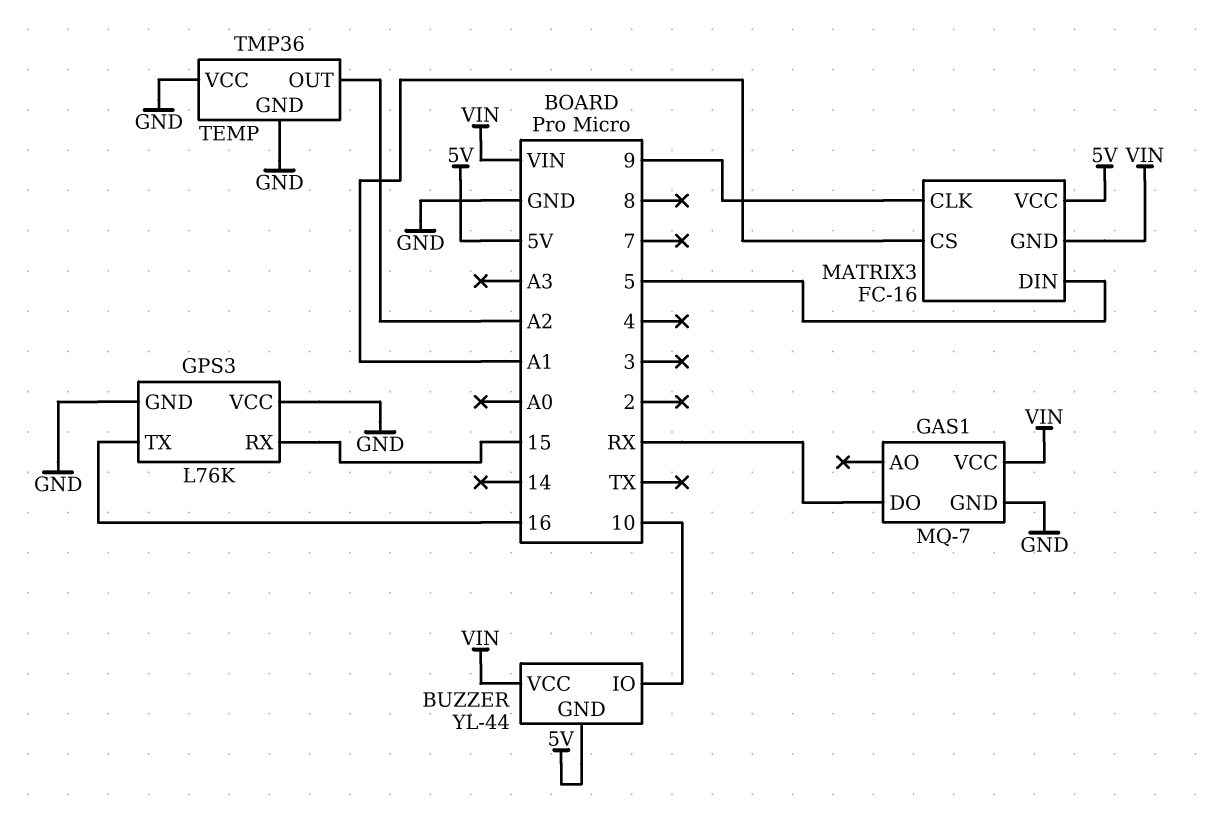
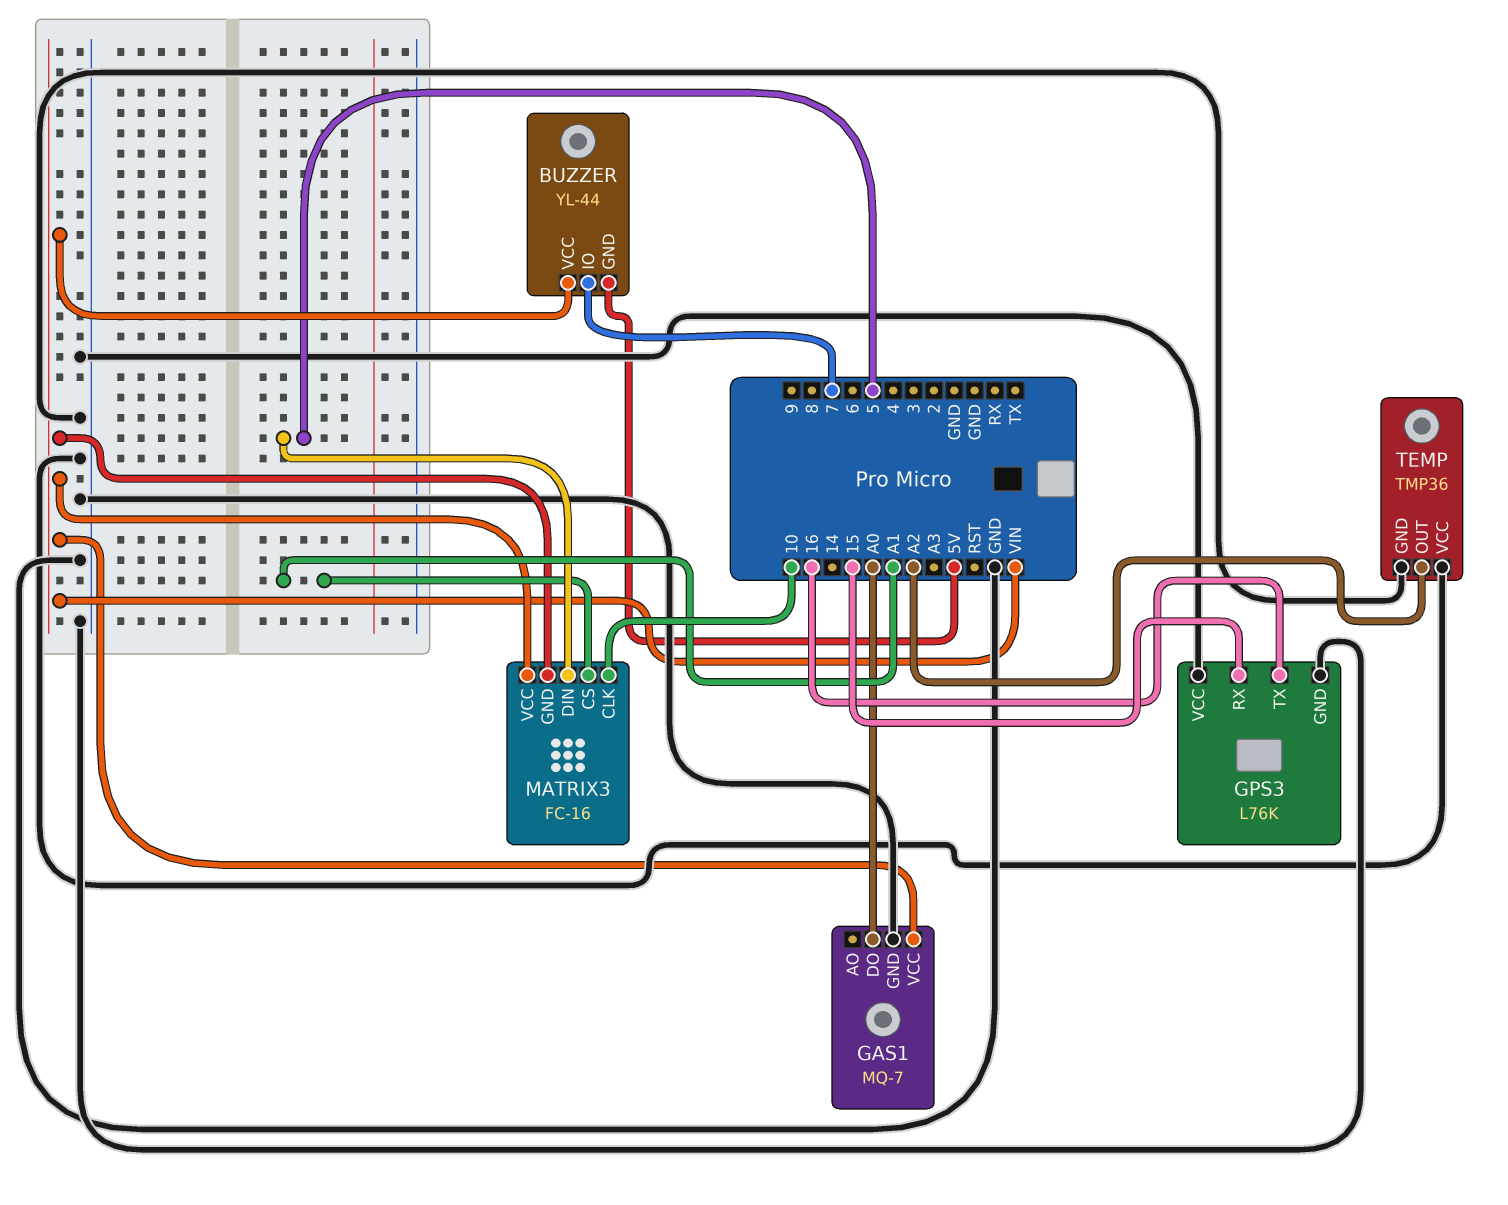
BUZZER pin IO: 10 -> 7
GAS1 pin DO: RX -> A0
MATRIX3 pin CLK: 9 -> 10
MATRIX3 pin VCC: 5V -> VIN

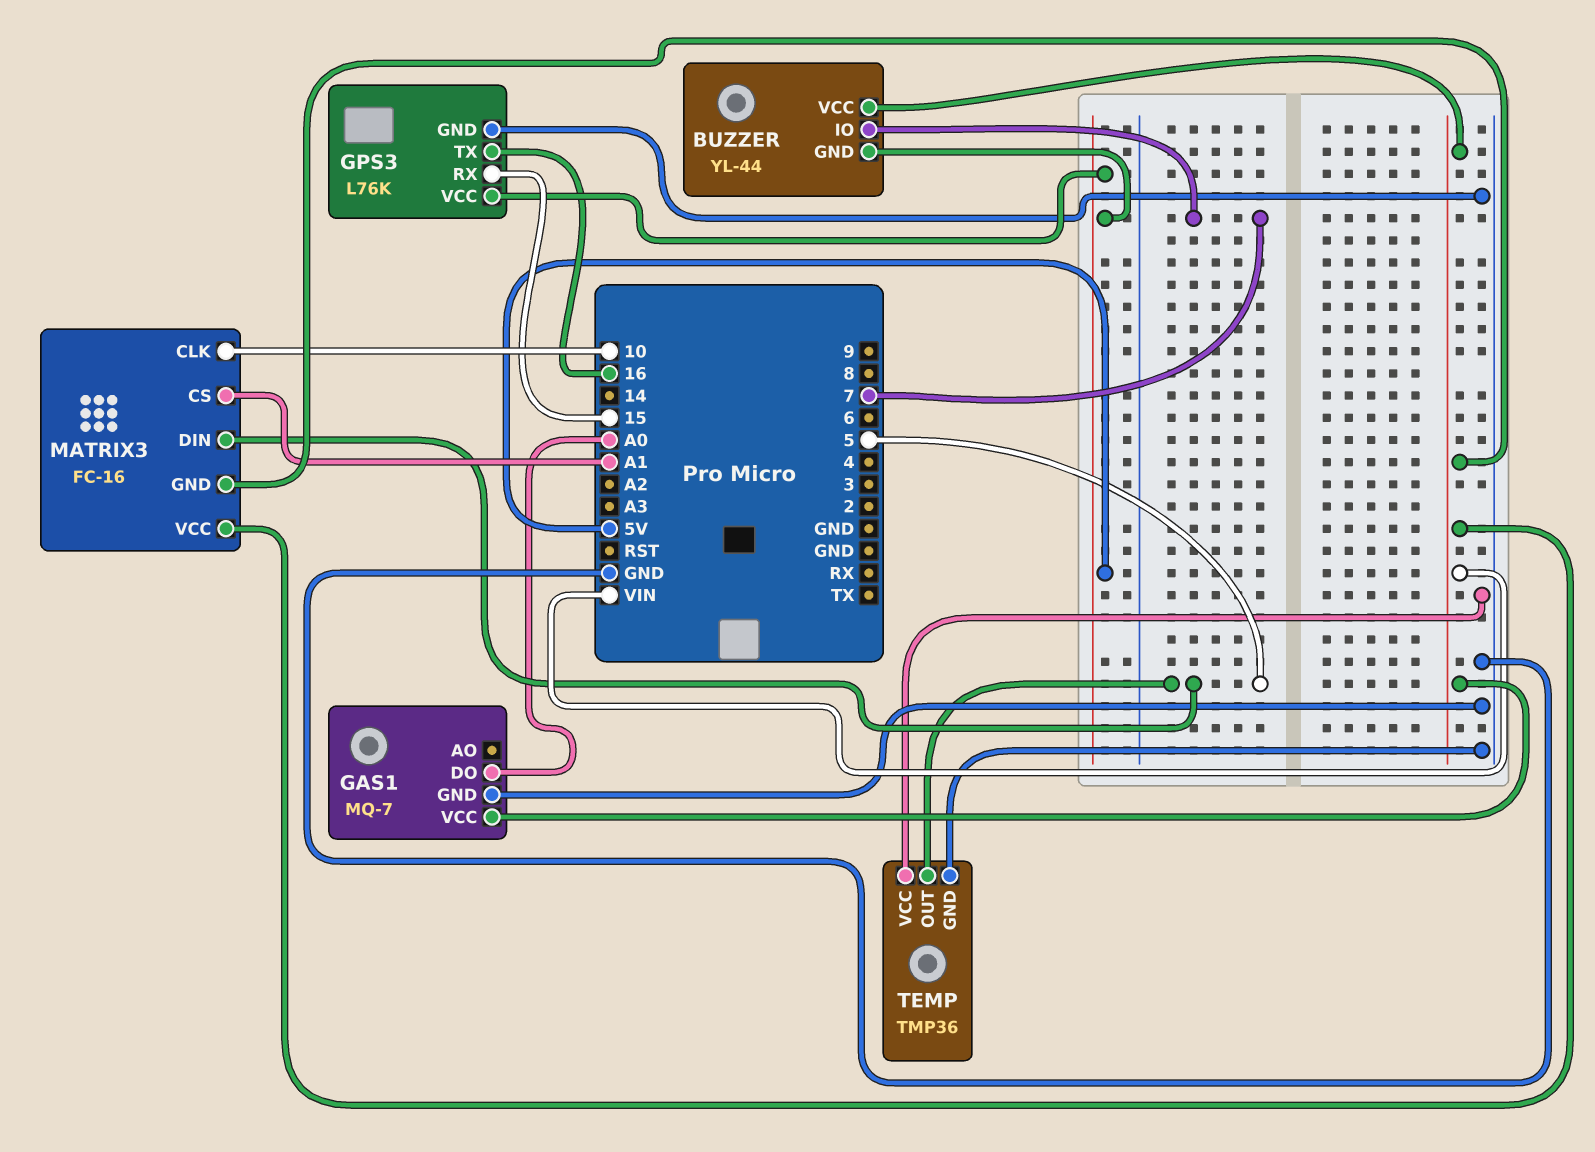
GPS3 pin VCC: GND -> 5V
TEMP pin OUT: A2 -> 5

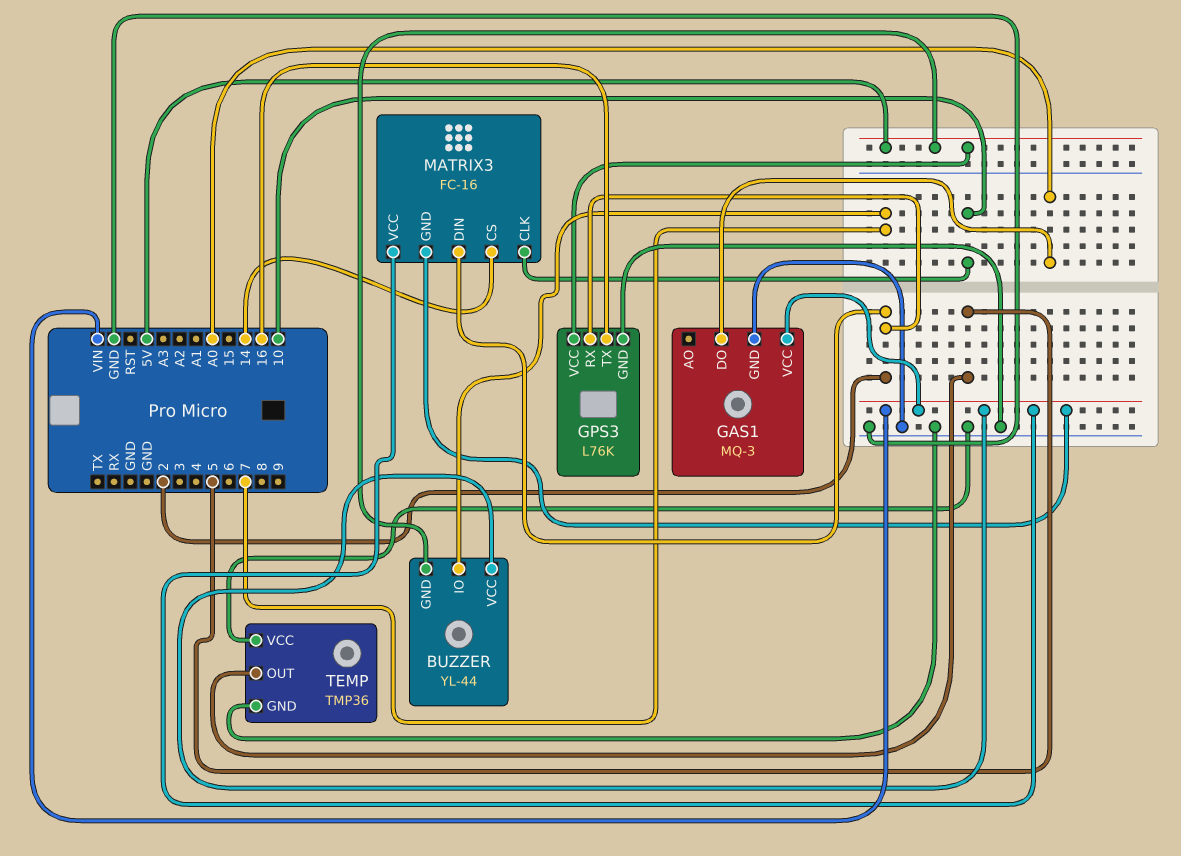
GAS1: MQ-7 -> MQ-3
GPS3 pin RX: 15 -> 2
MATRIX3 pin CS: A1 -> 14
MATRIX3 pin DIN: 5 -> 2

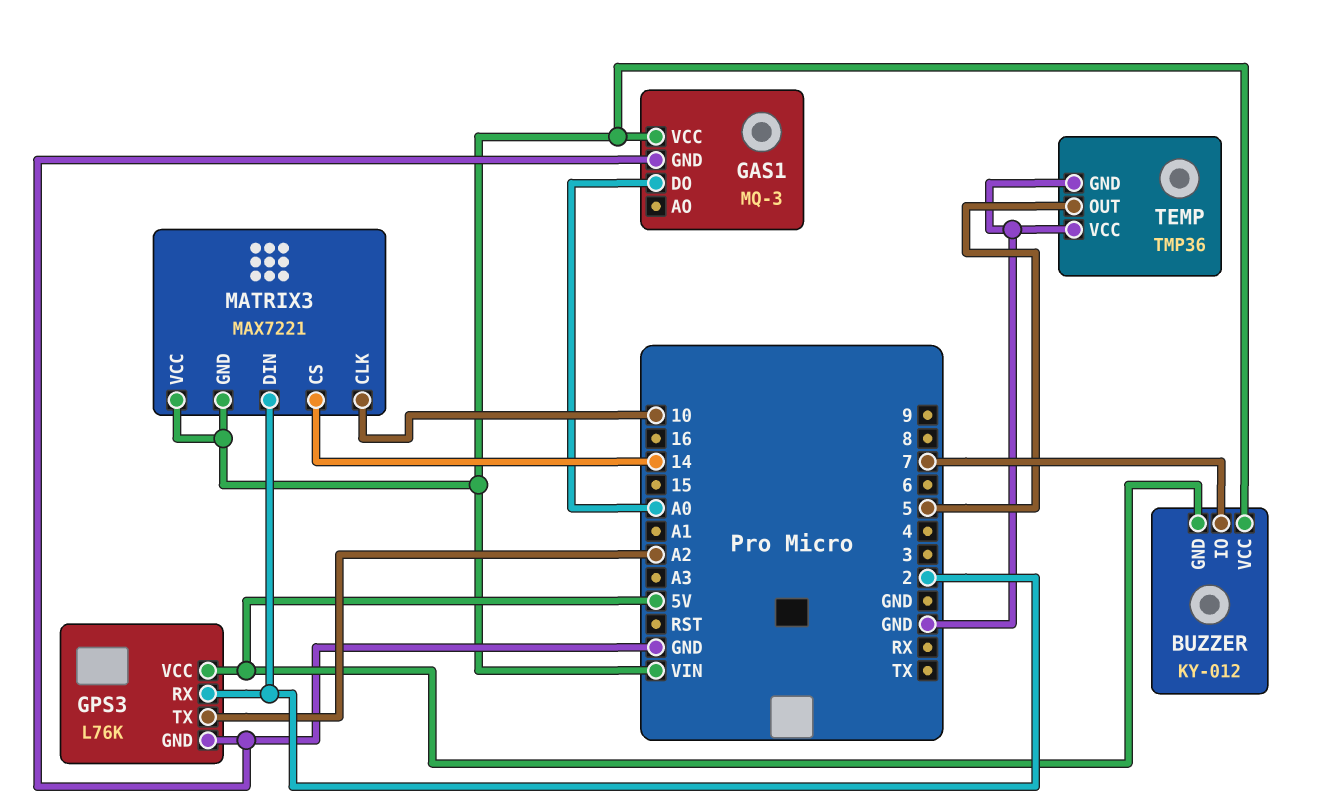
BUZZER: YL-44 -> KY-012
GPS3 pin TX: 16 -> A2
MATRIX3: FC-16 -> MAX7221

